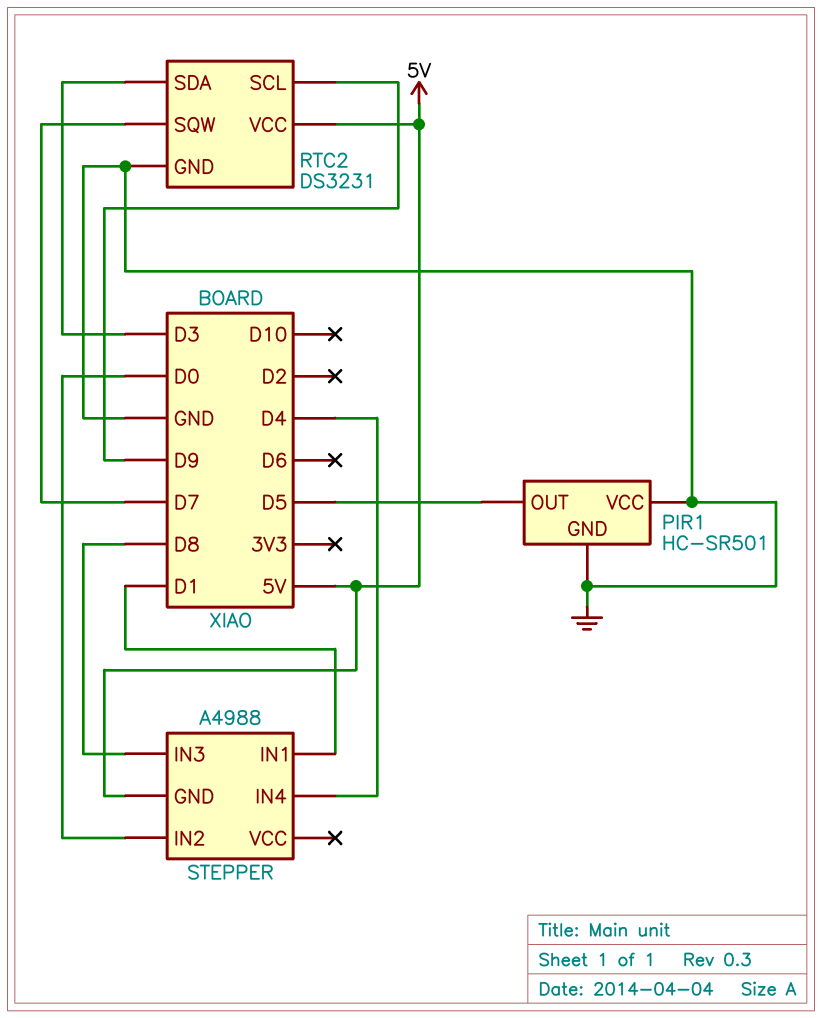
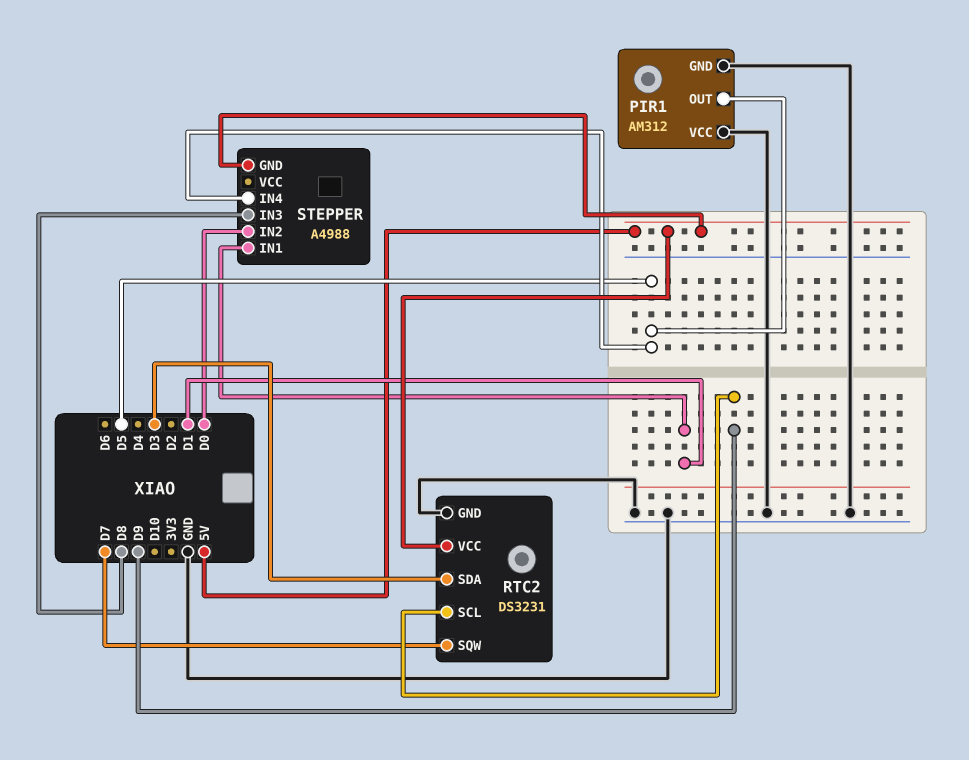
PIR1: HC-SR501 -> AM312
STEPPER pin IN4: D4 -> D5

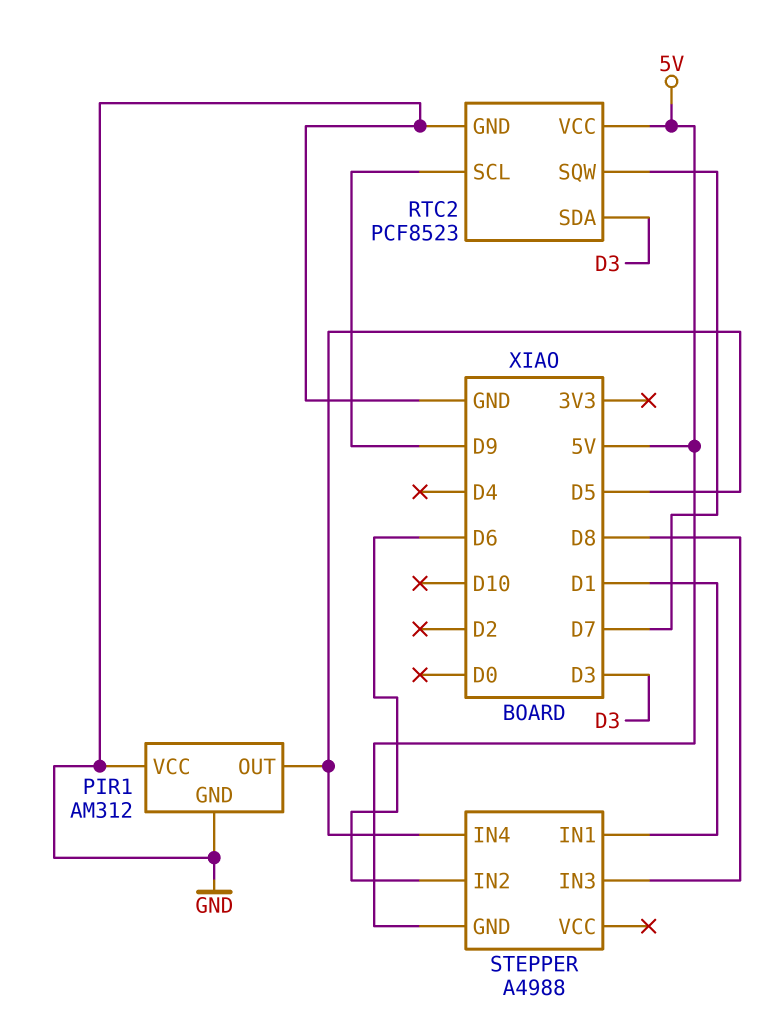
RTC2: DS3231 -> PCF8523
STEPPER pin IN2: D0 -> D6

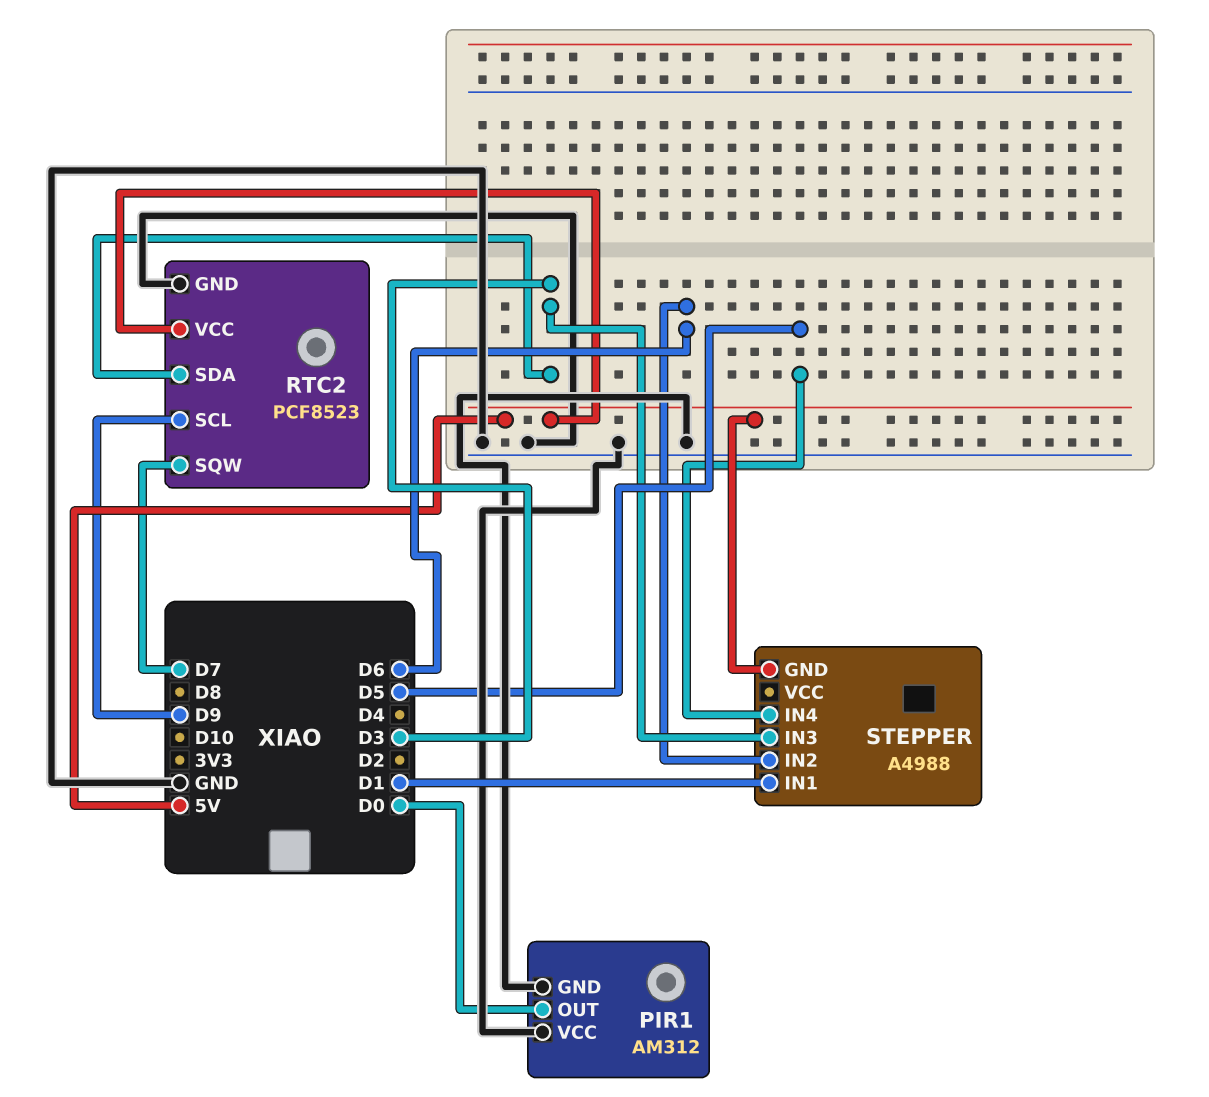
PIR1 pin OUT: D5 -> D0
STEPPER pin IN3: D8 -> D3

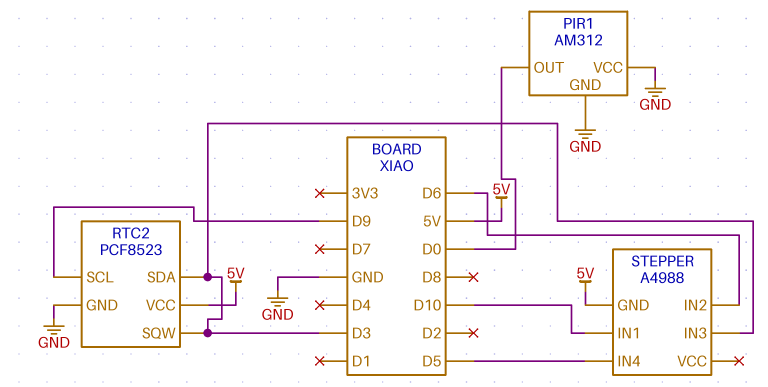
RTC2 pin SQW: D7 -> D3
STEPPER pin IN1: D1 -> D10

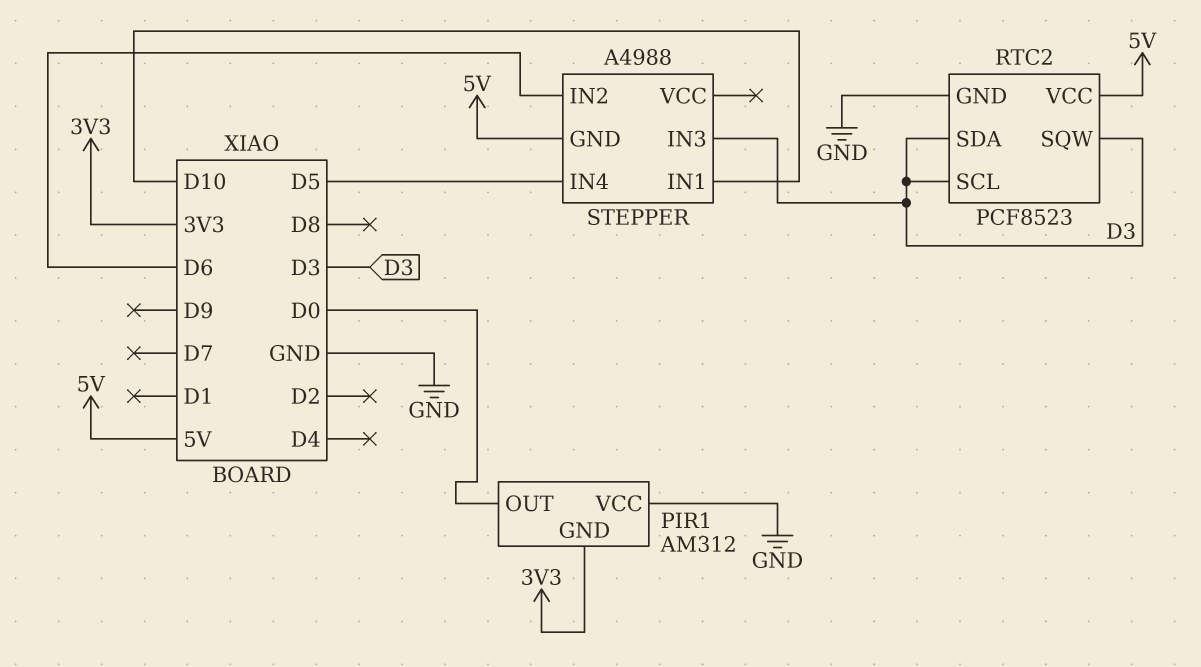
PIR1 pin GND: GND -> 3V3
RTC2 pin SCL: D9 -> D3

